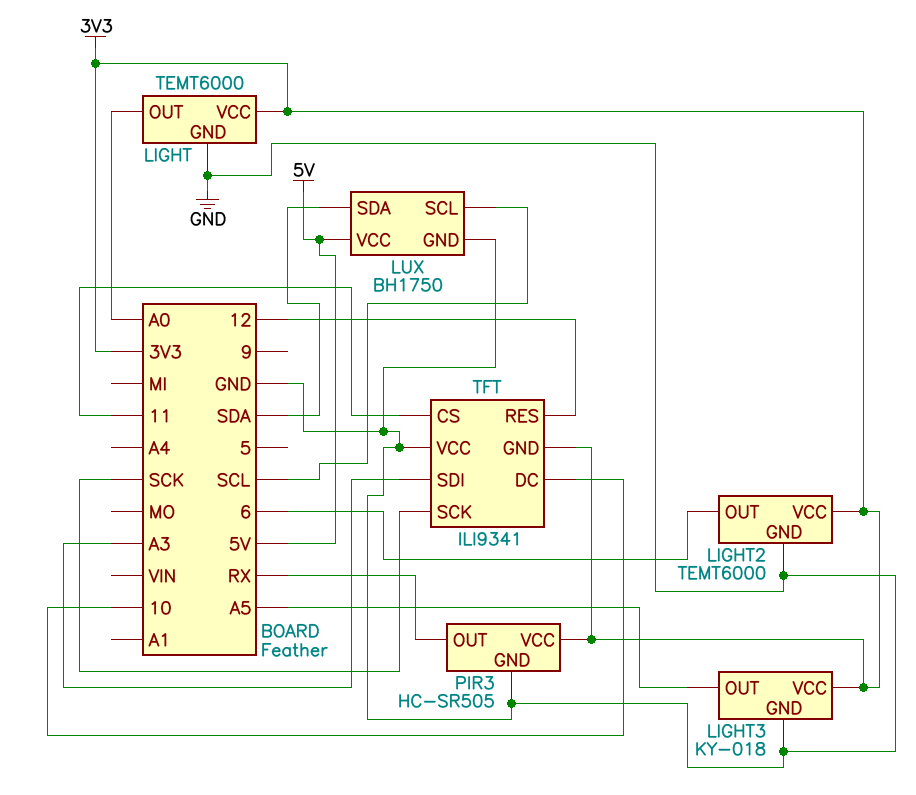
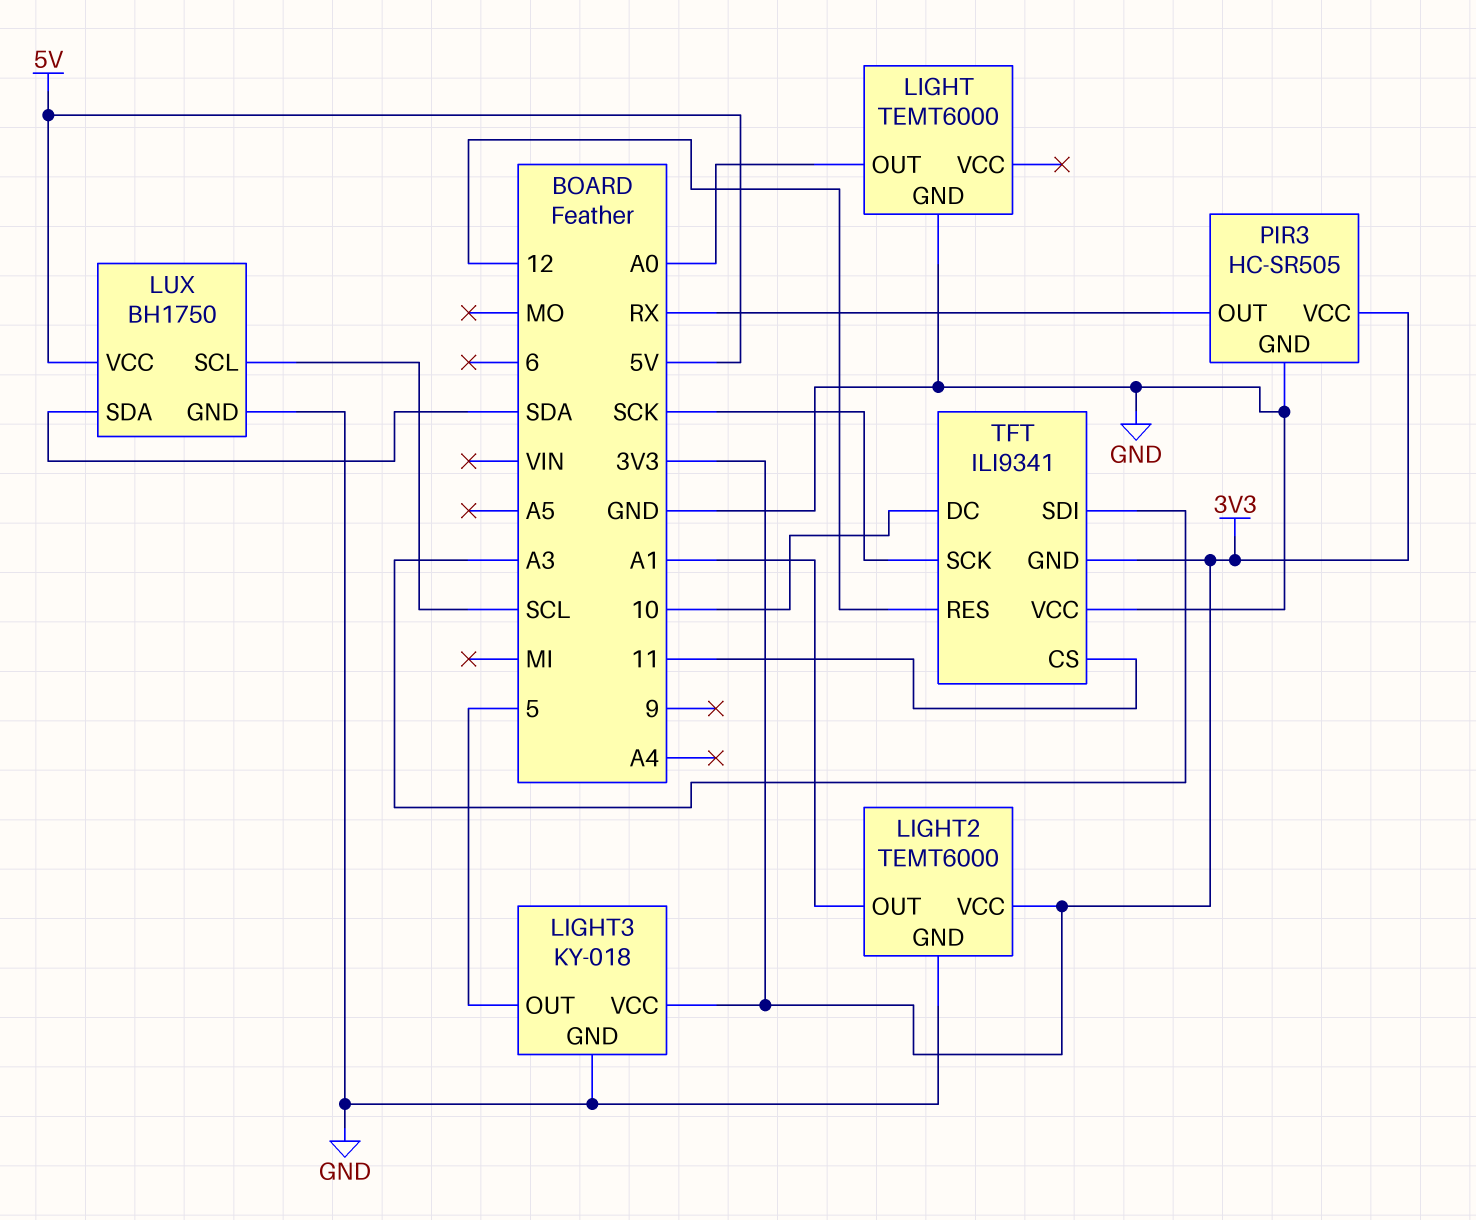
LIGHT pin VCC: 3V3 -> none
LIGHT2 pin OUT: 6 -> A1
LIGHT3 pin OUT: A5 -> 5

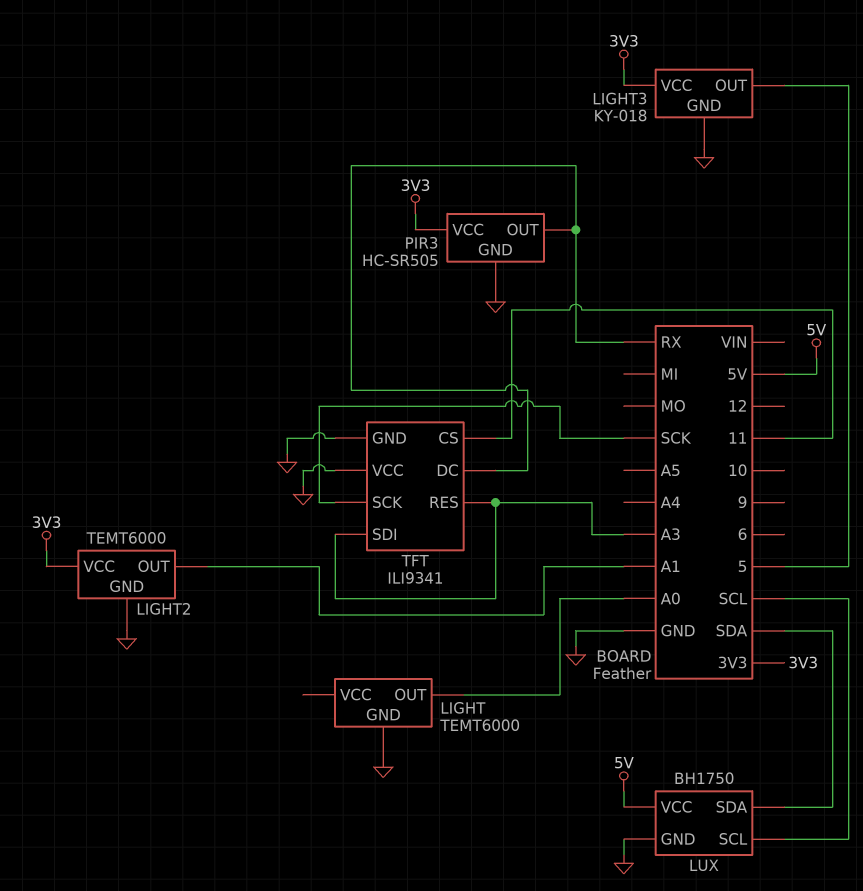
TFT pin DC: 10 -> RX
TFT pin GND: 3V3 -> GND
TFT pin RES: 12 -> A3

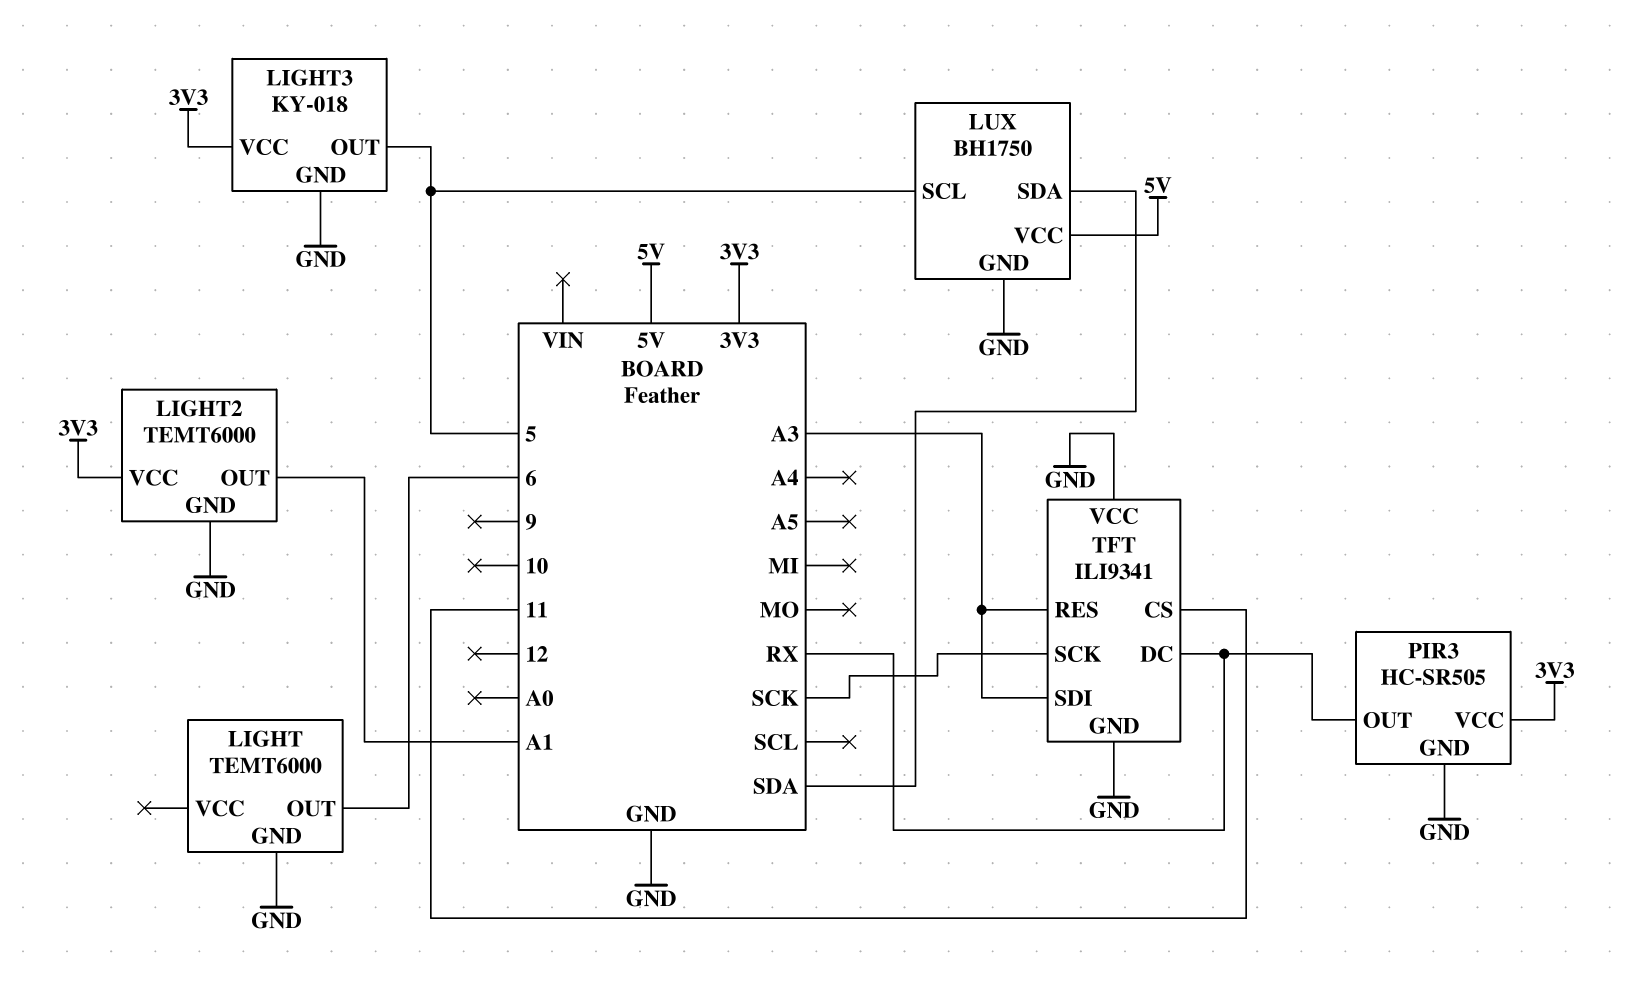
LIGHT pin OUT: A0 -> 6
LUX pin SCL: SCL -> 5

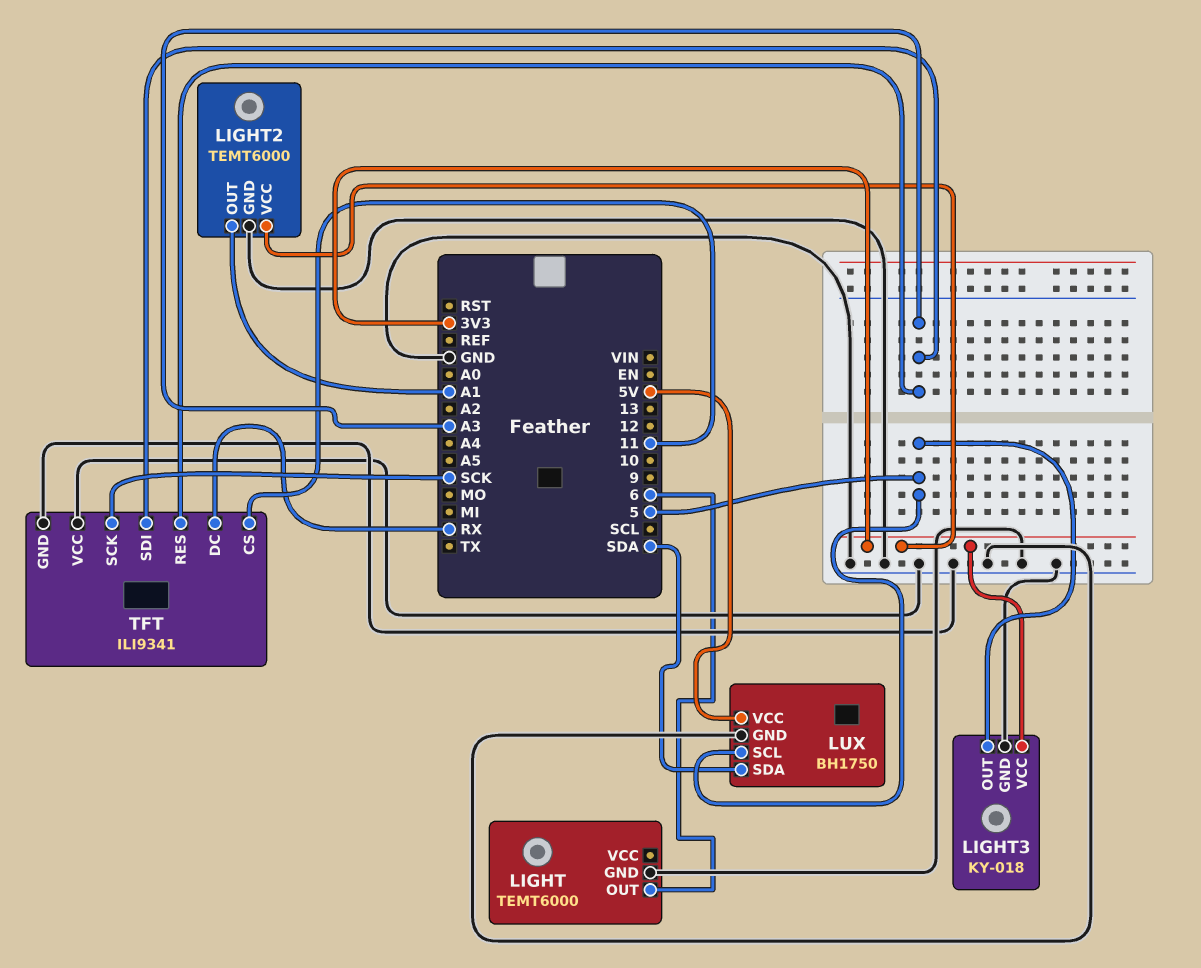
PIR3: HC-SR505 -> none
PIR3 pin GND: GND -> none
PIR3 pin OUT: RX -> none
PIR3 pin VCC: 3V3 -> none

